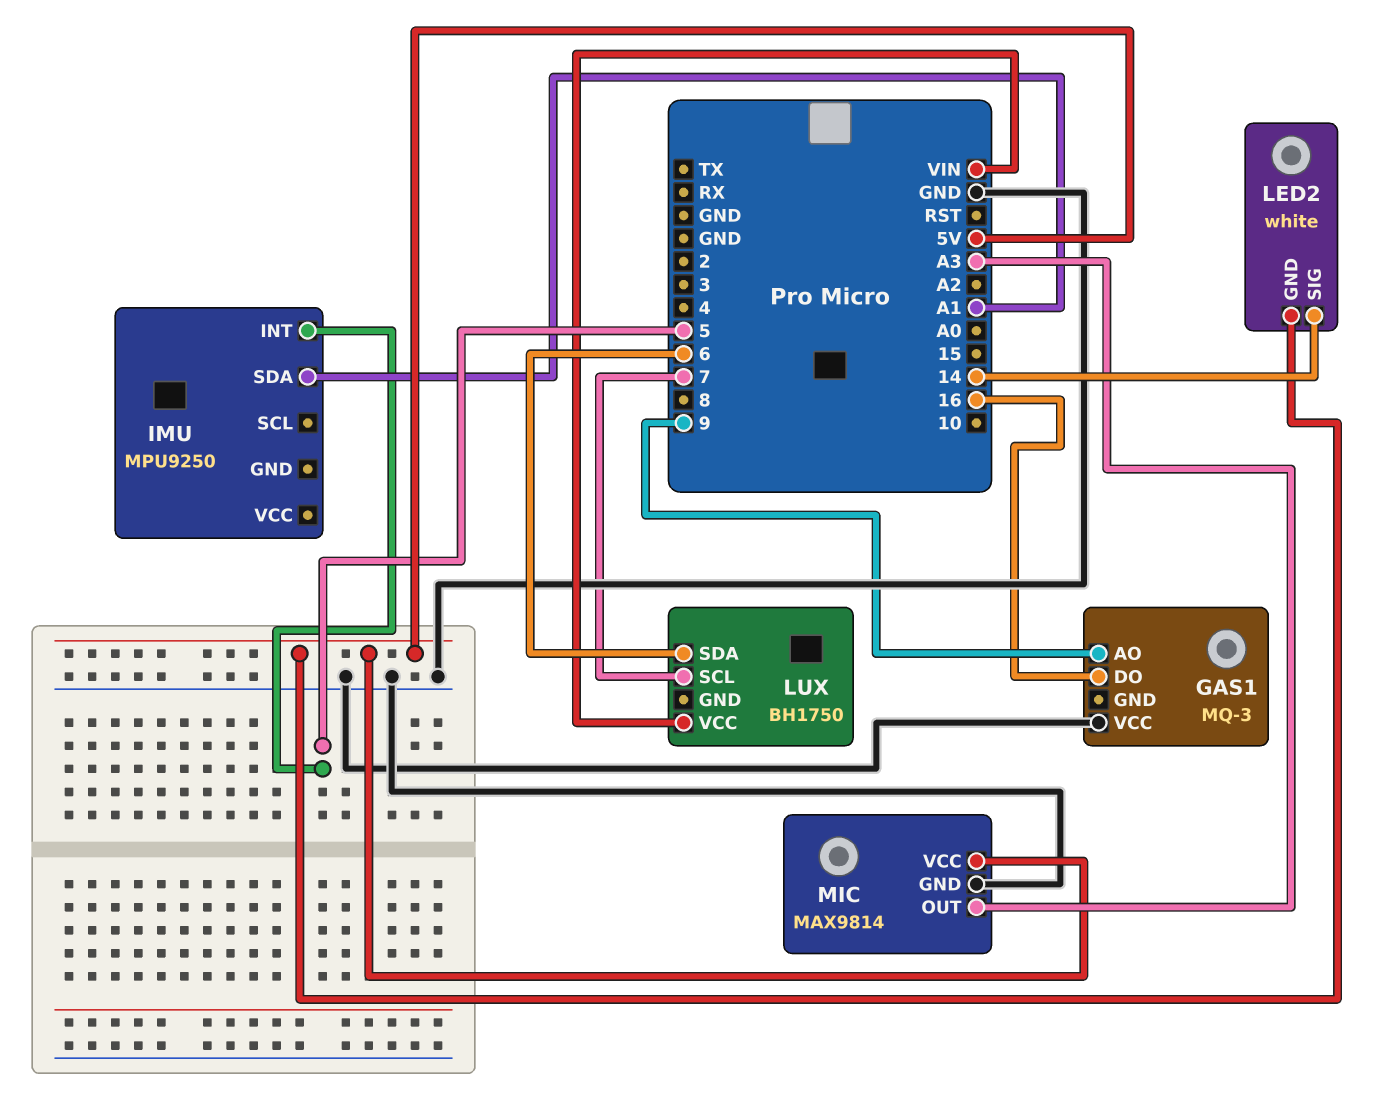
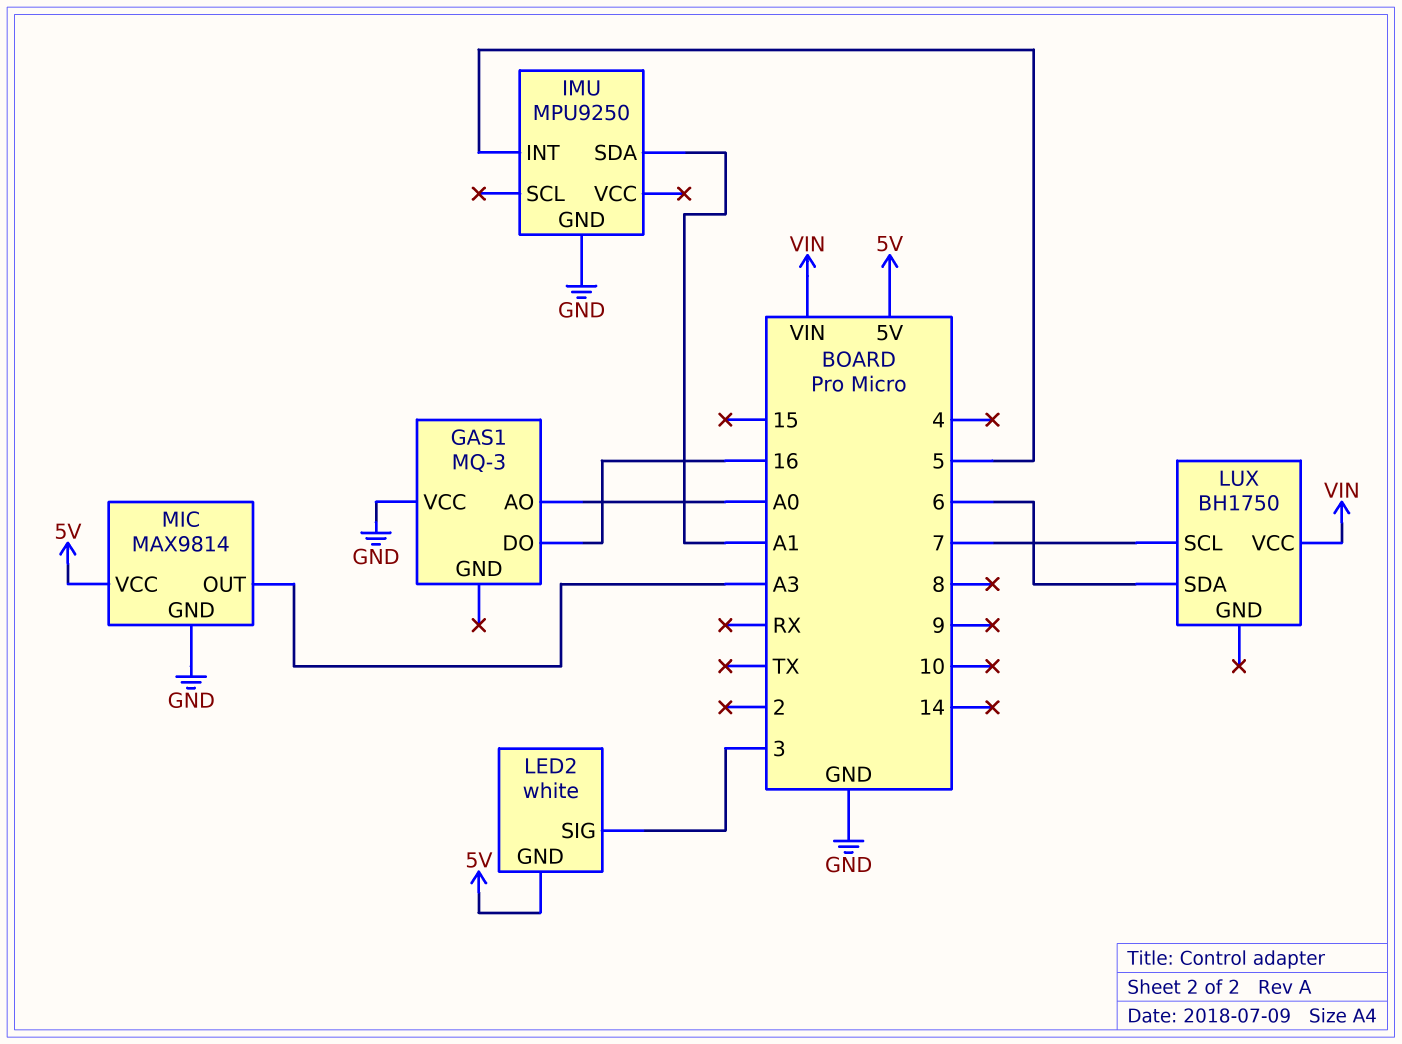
GAS1 pin AO: 9 -> A0
IMU pin GND: none -> GND
LED2 pin SIG: 14 -> 3

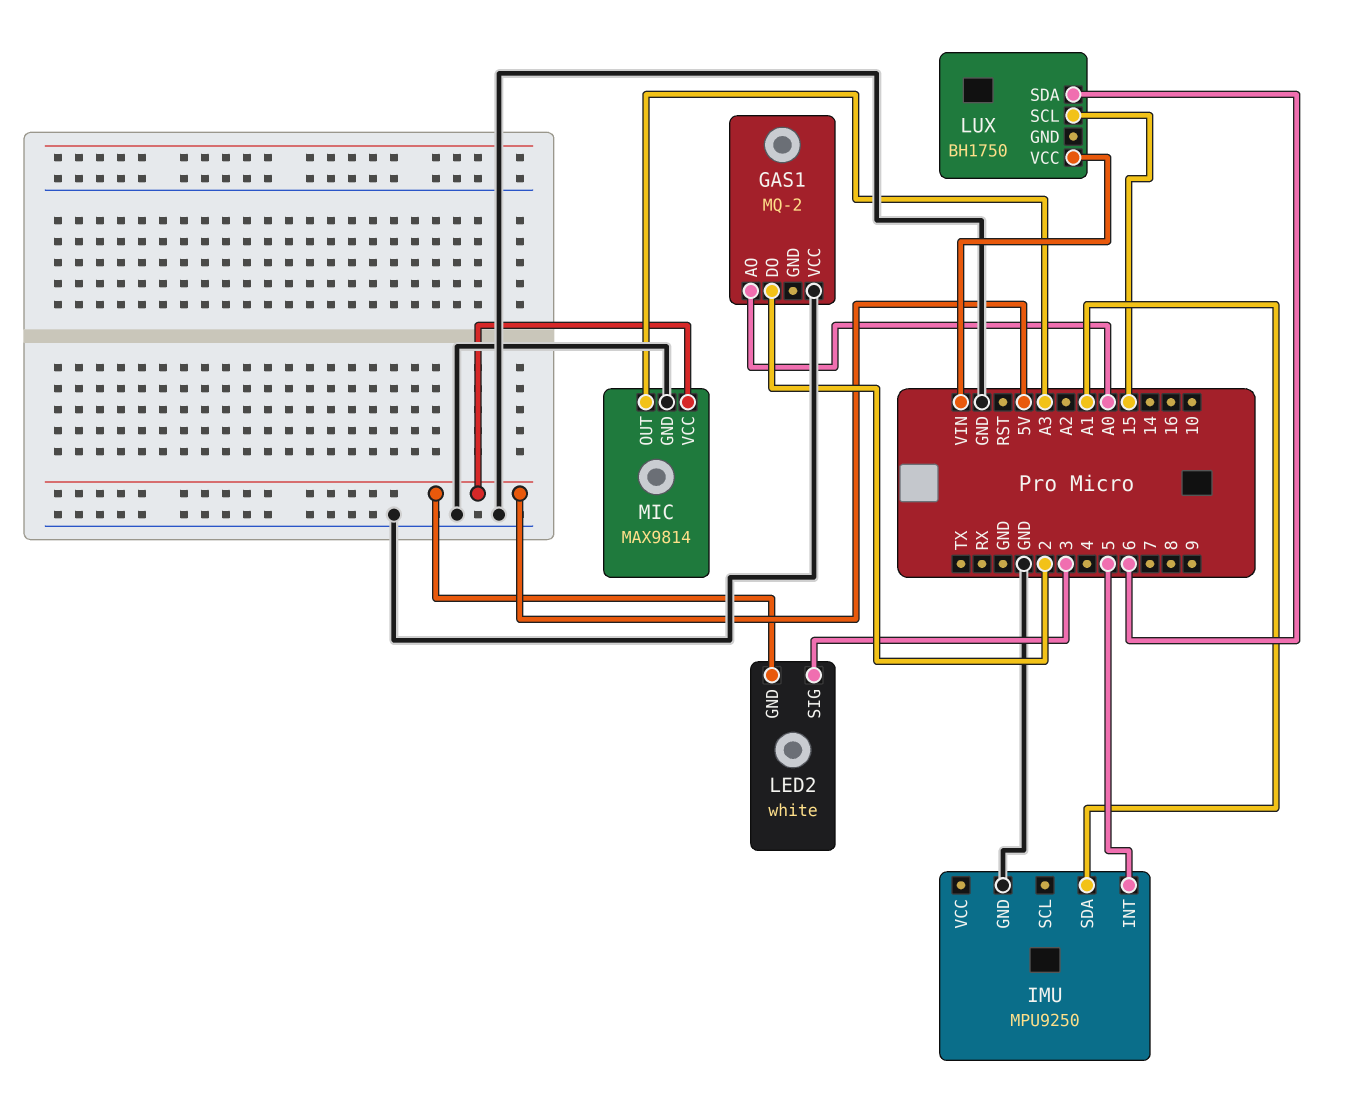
GAS1: MQ-3 -> MQ-2
GAS1 pin DO: 16 -> 2
LUX pin SCL: 7 -> 15

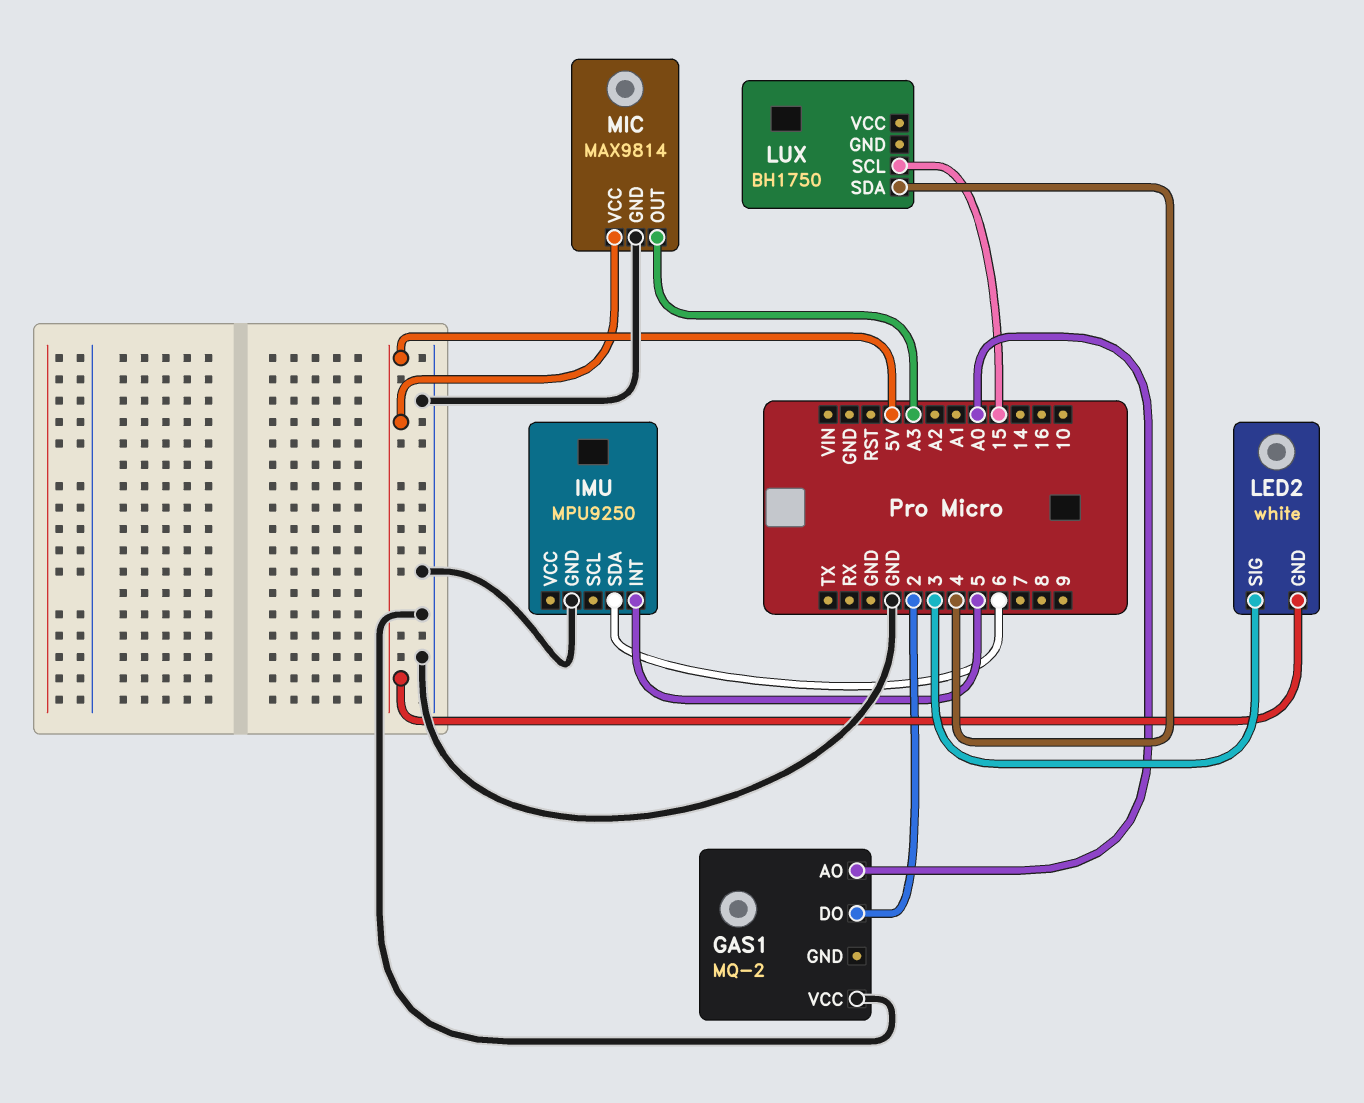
IMU pin SDA: A1 -> 6
LUX pin SDA: 6 -> 4
LUX pin VCC: VIN -> none

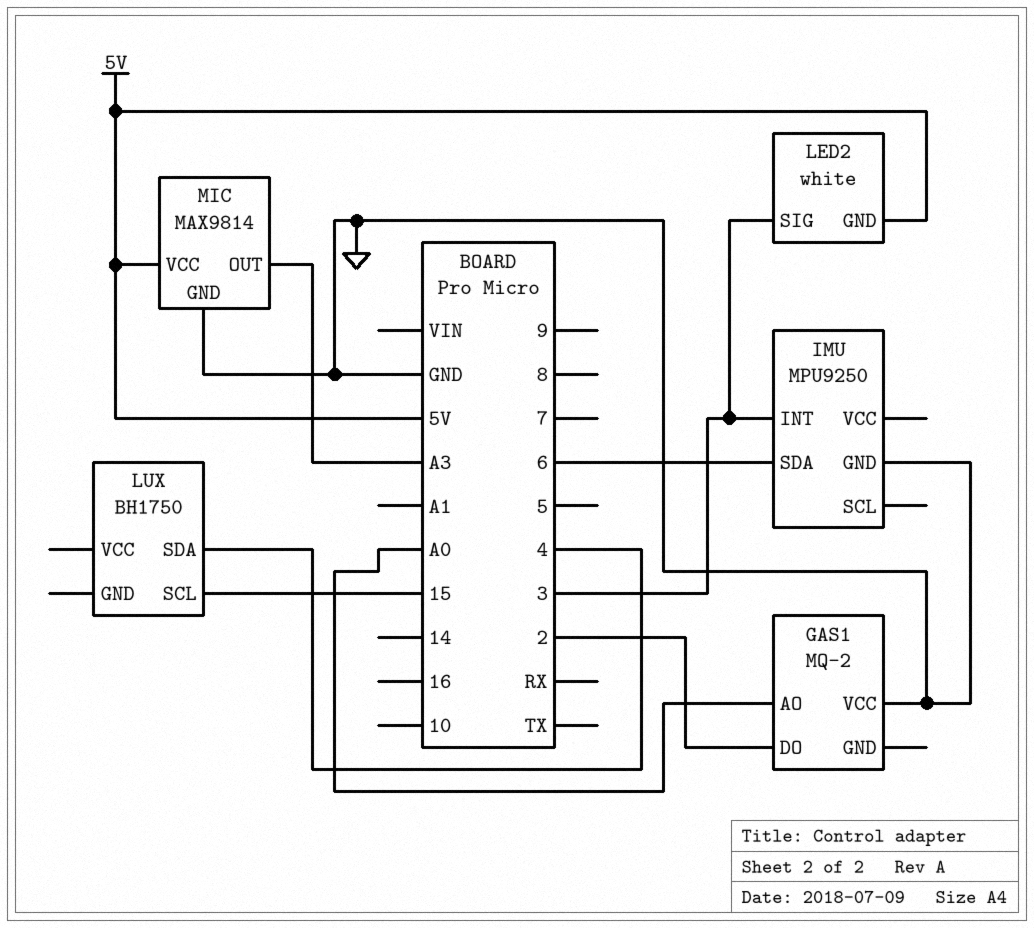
IMU pin INT: 5 -> 3

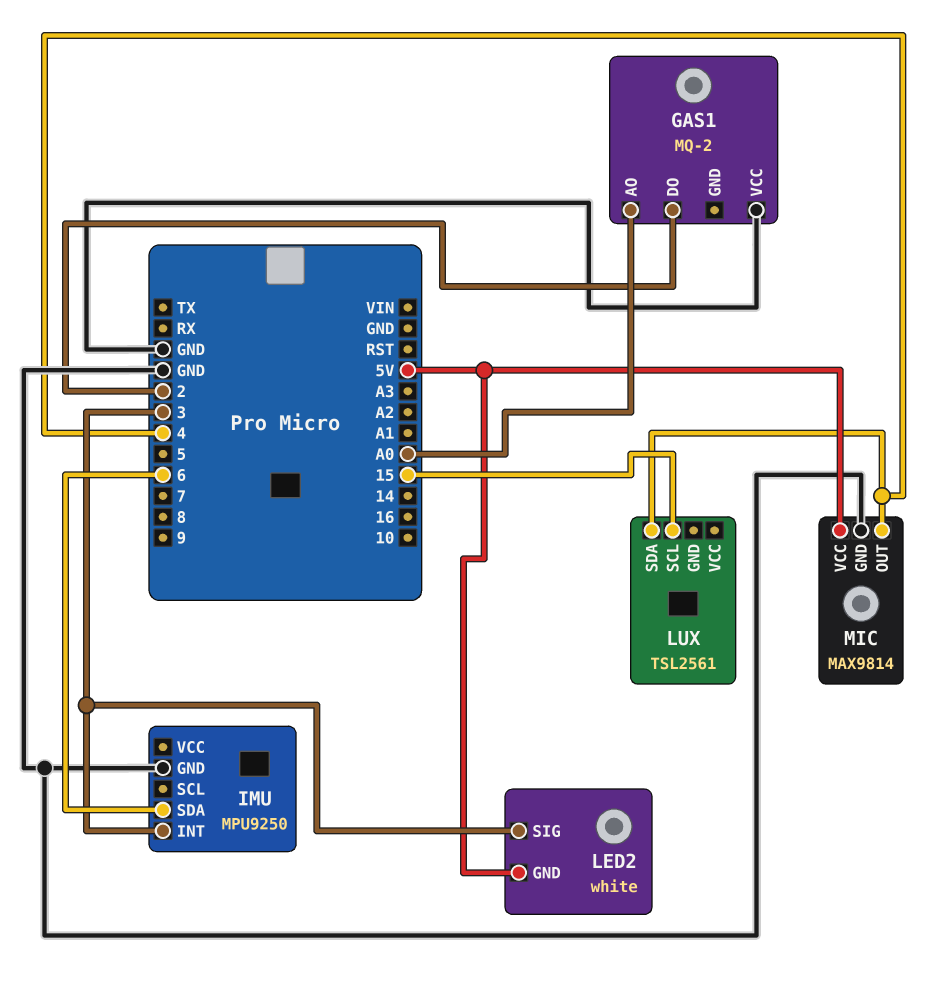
LUX: BH1750 -> TSL2561
MIC pin OUT: A3 -> 4

